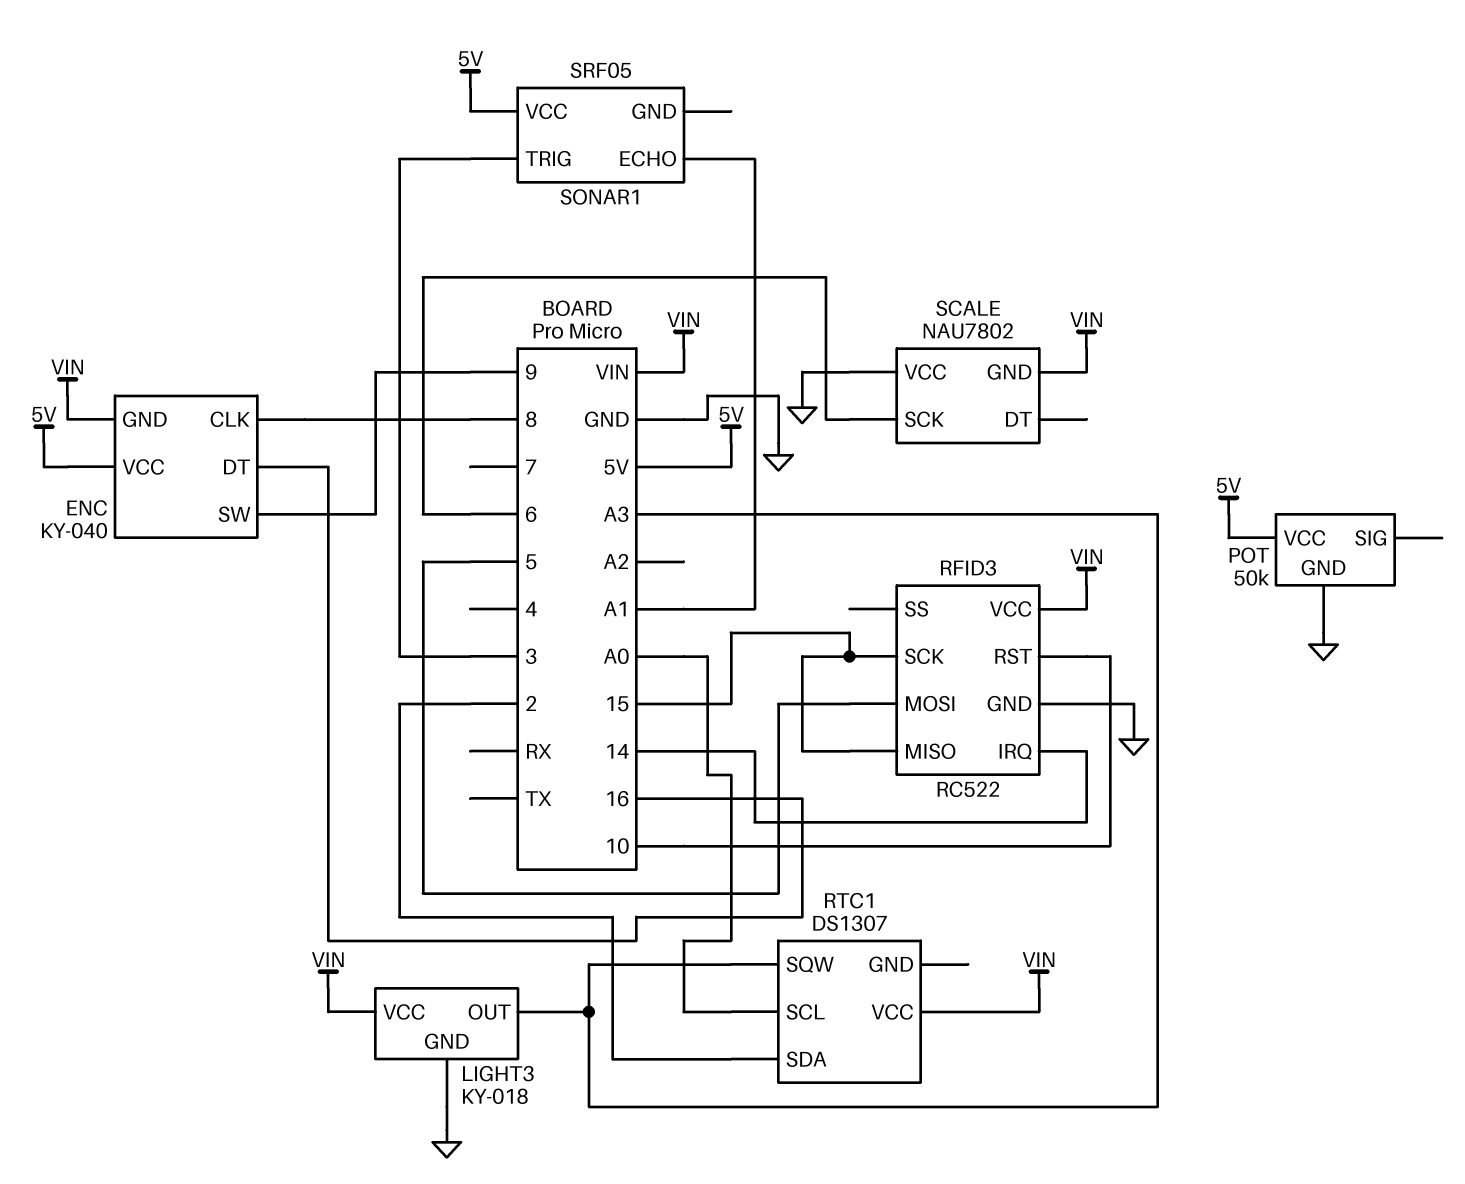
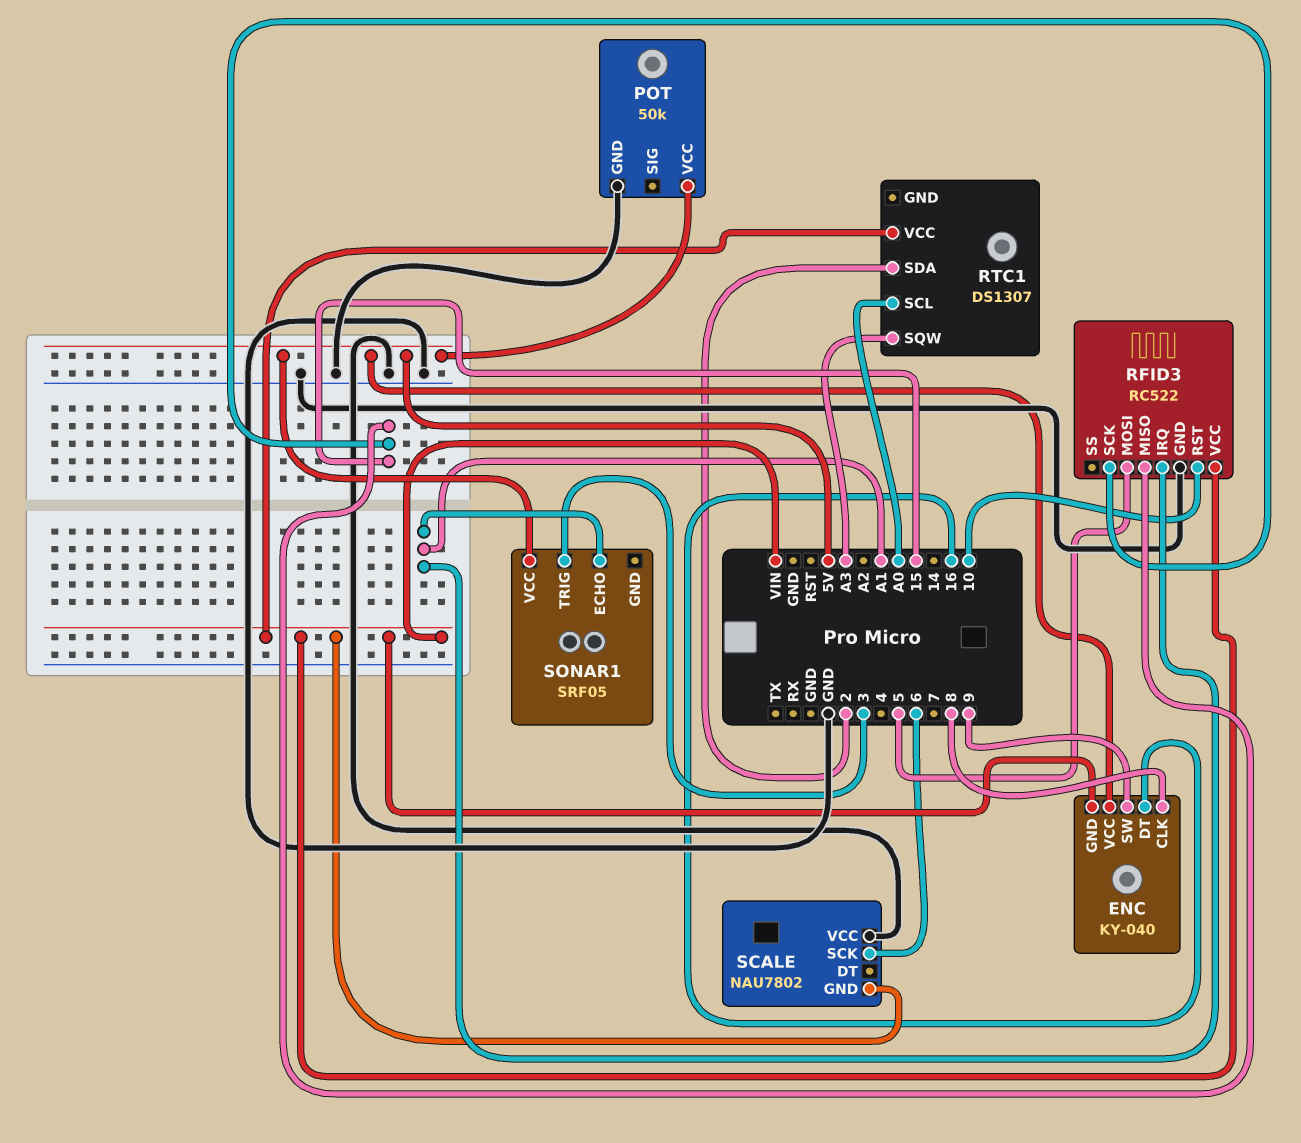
LIGHT3: KY-018 -> none
LIGHT3 pin GND: GND -> none
LIGHT3 pin OUT: A3 -> none
LIGHT3 pin VCC: VIN -> none
RFID3 pin IRQ: 14 -> A1

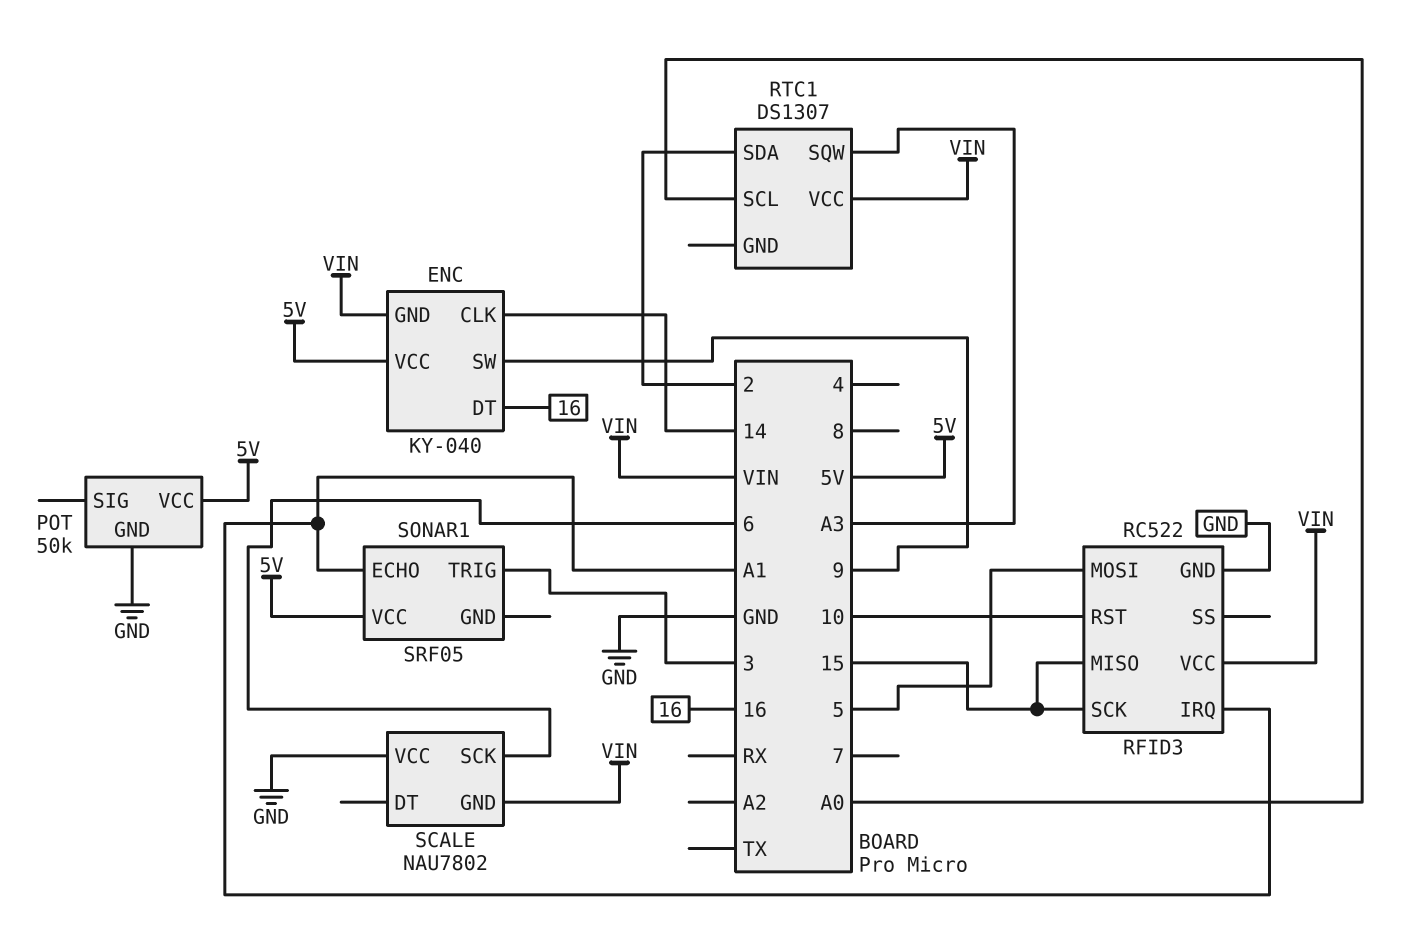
ENC pin CLK: 8 -> 14

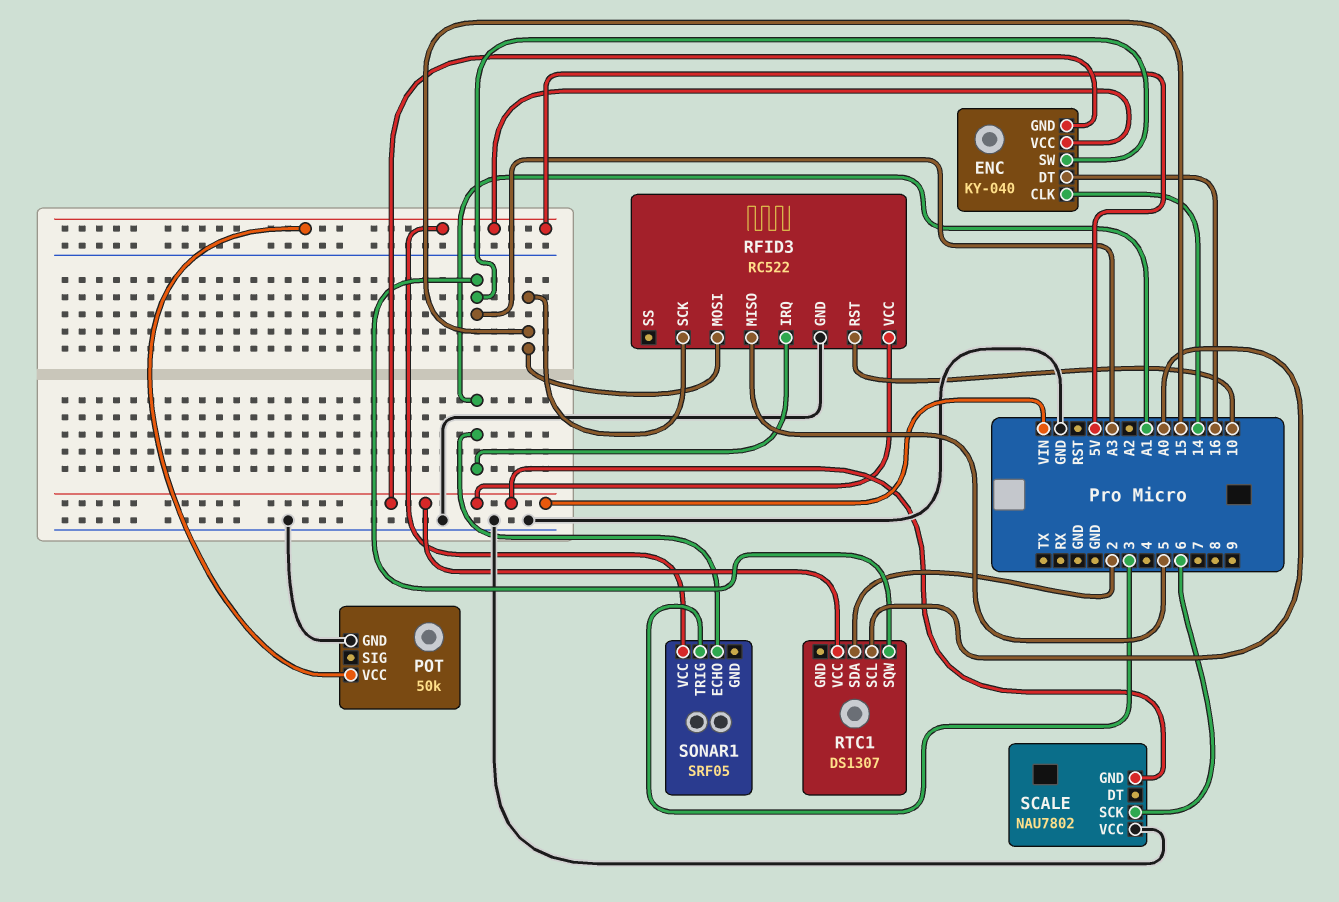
ENC pin SW: 9 -> A3
RFID3 pin MISO: 15 -> 5
RFID3 pin MOSI: 5 -> 15

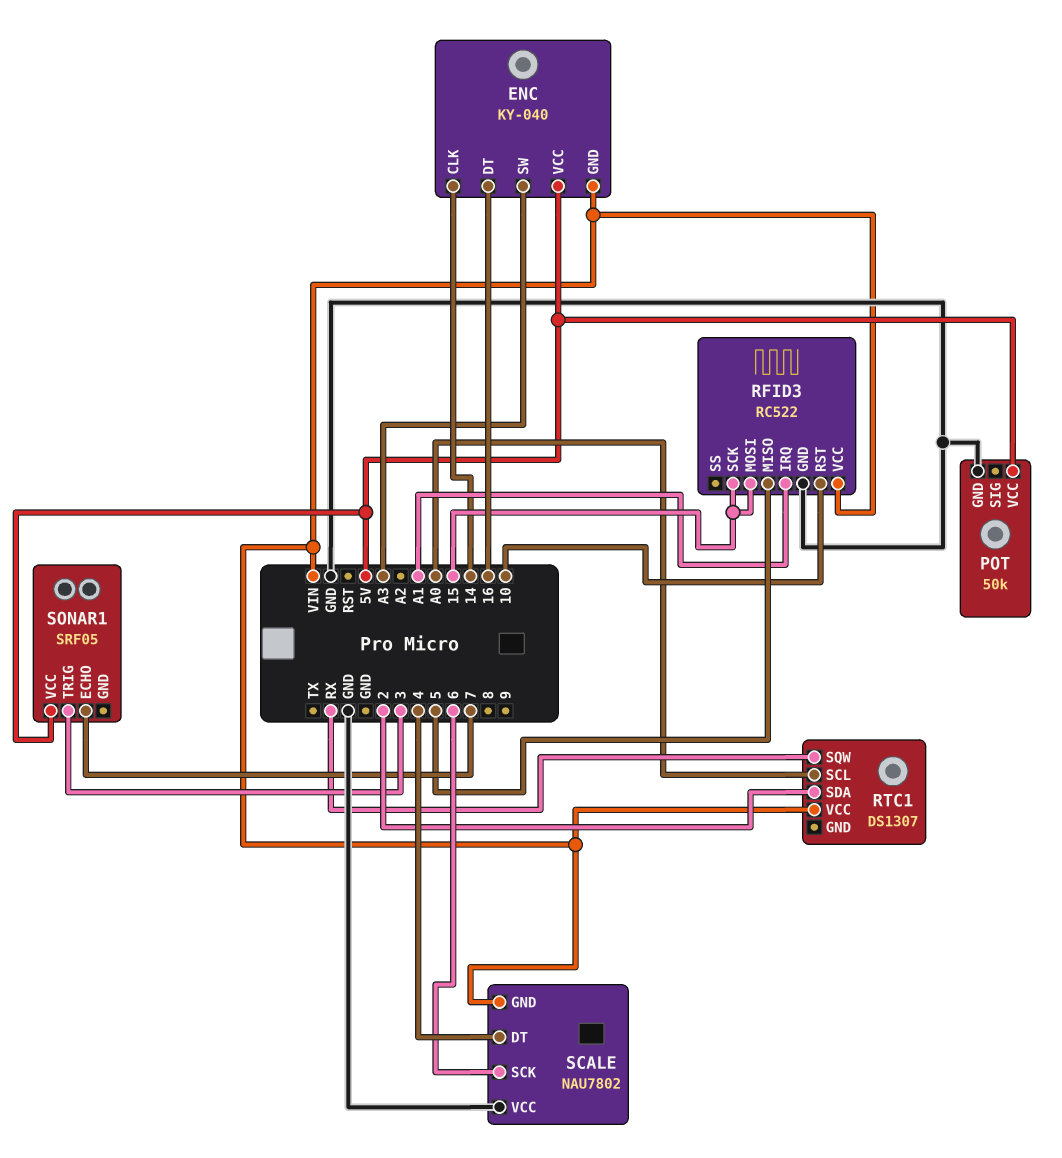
RTC1 pin SQW: A3 -> RX
SCALE pin DT: none -> 4
SONAR1 pin ECHO: A1 -> 7

